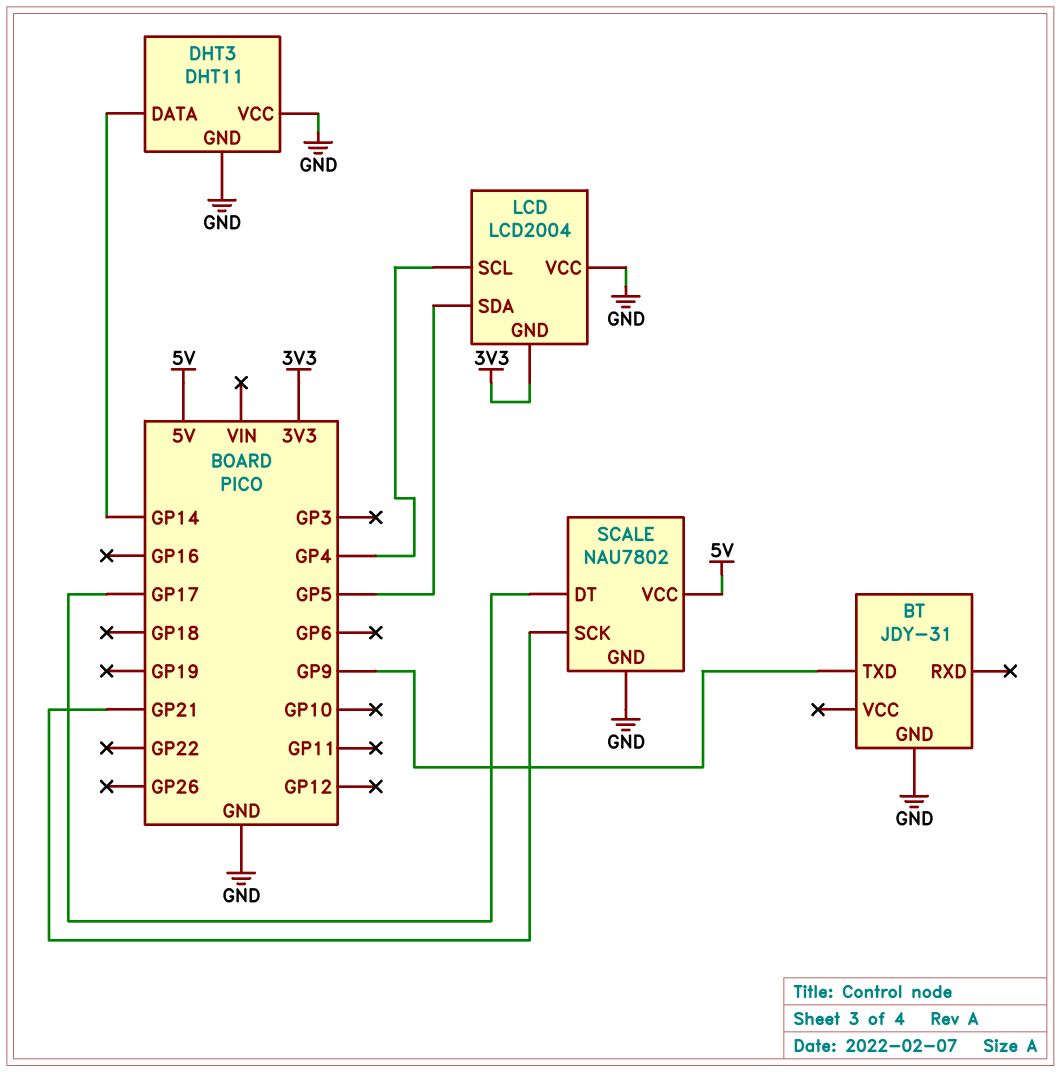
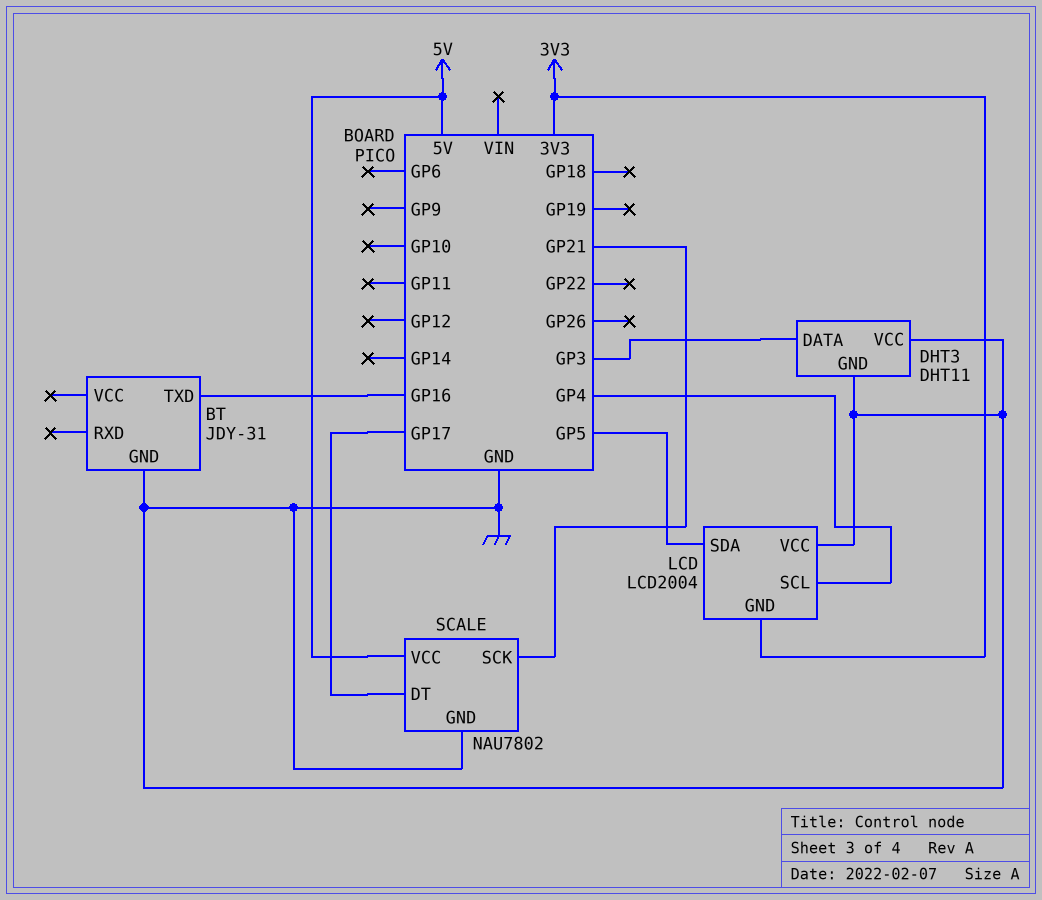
BT pin TXD: GP9 -> GP16
DHT3 pin DATA: GP14 -> GP3

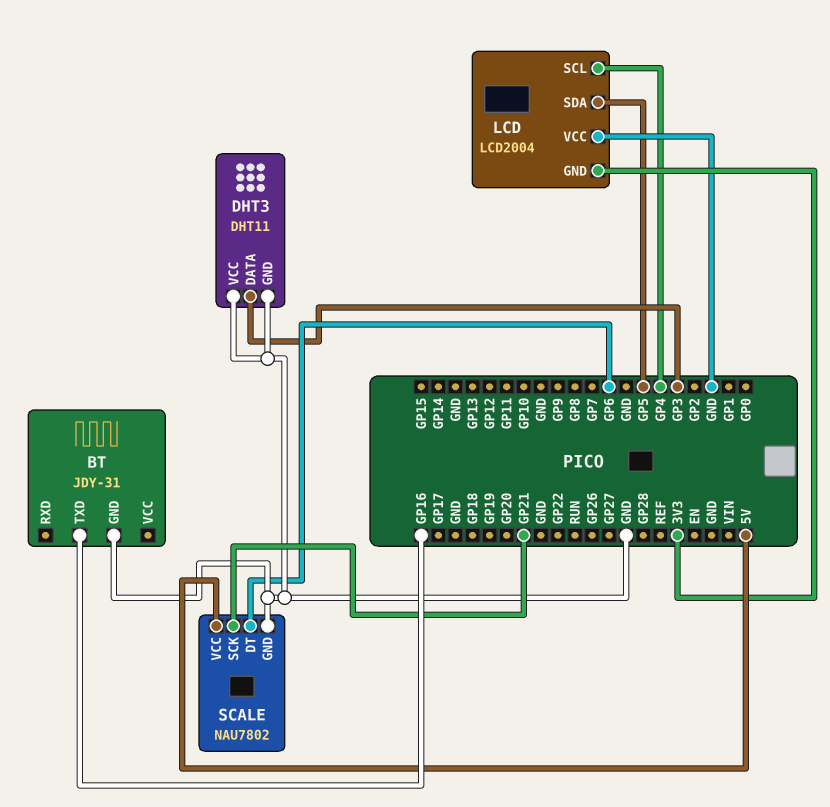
SCALE pin DT: GP17 -> GP6

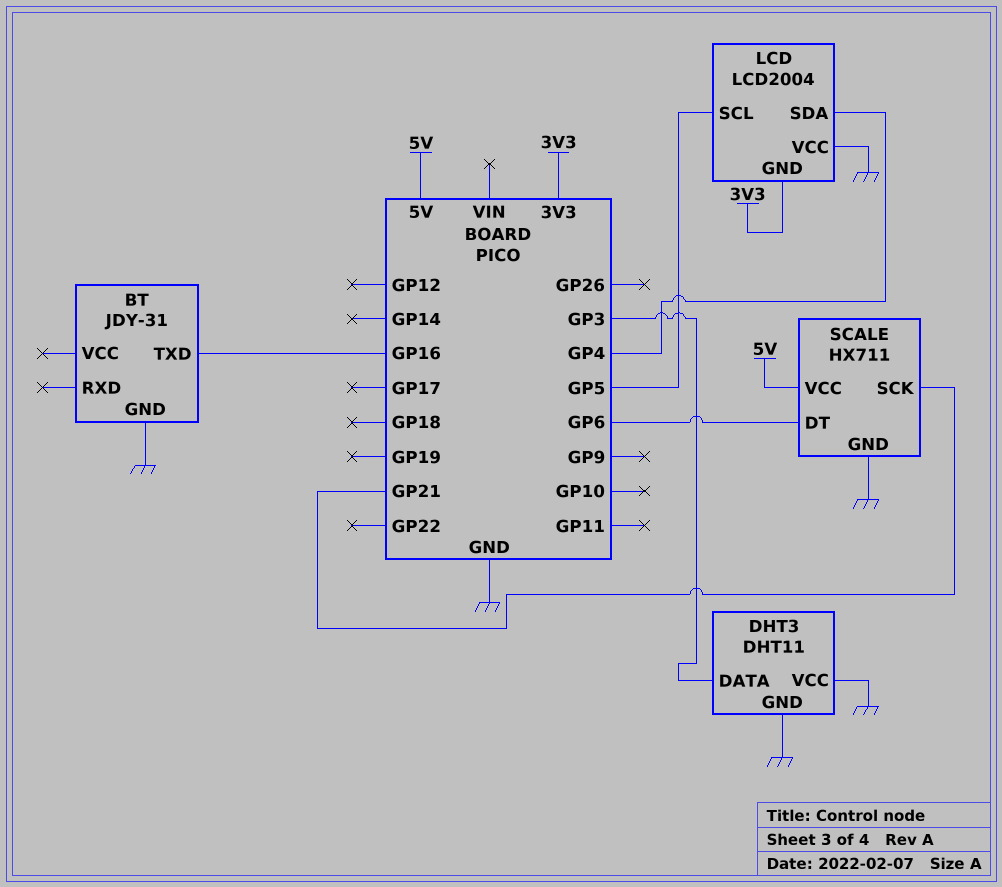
LCD pin SCL: GP4 -> GP5
LCD pin SDA: GP5 -> GP4
SCALE: NAU7802 -> HX711

